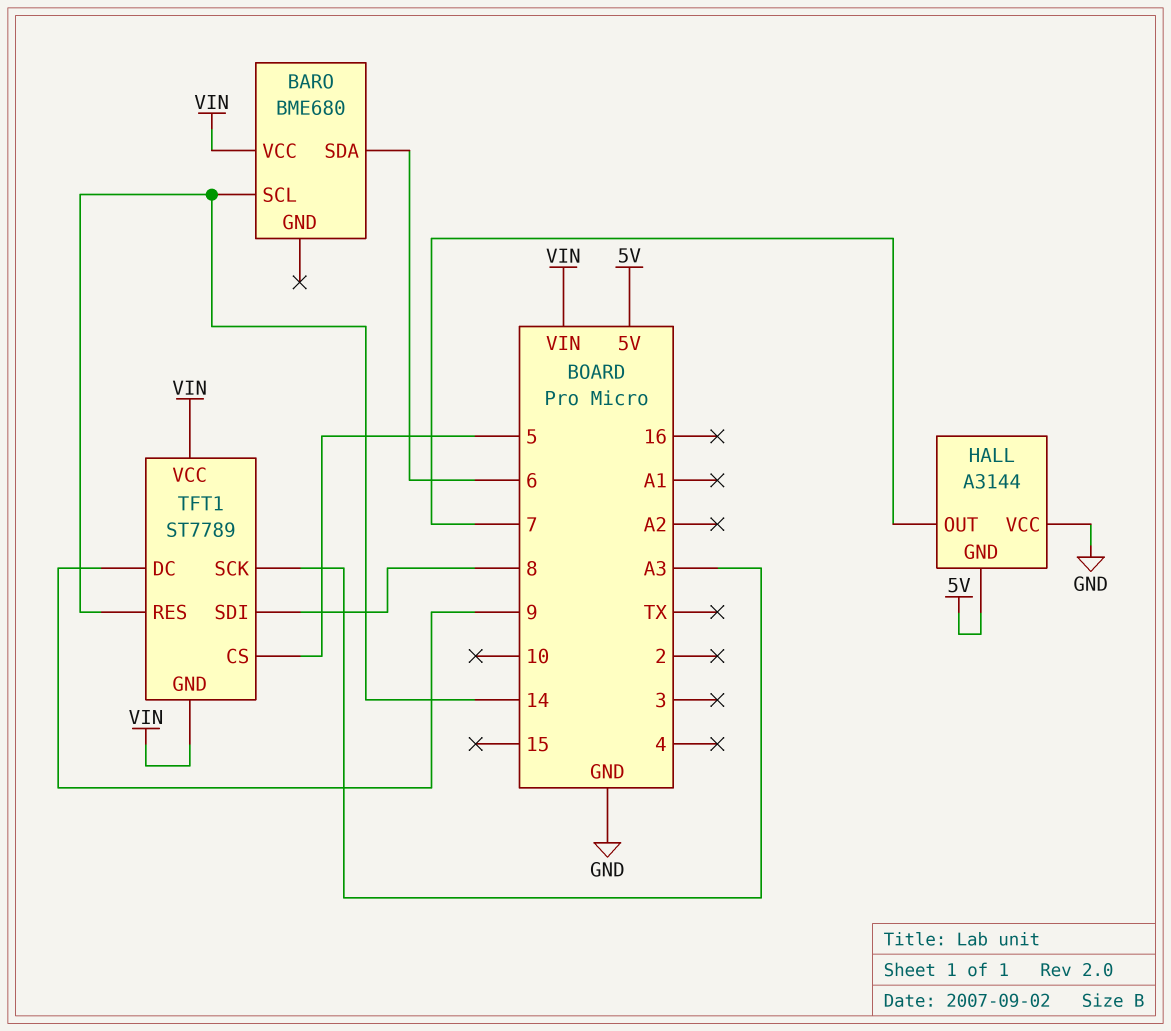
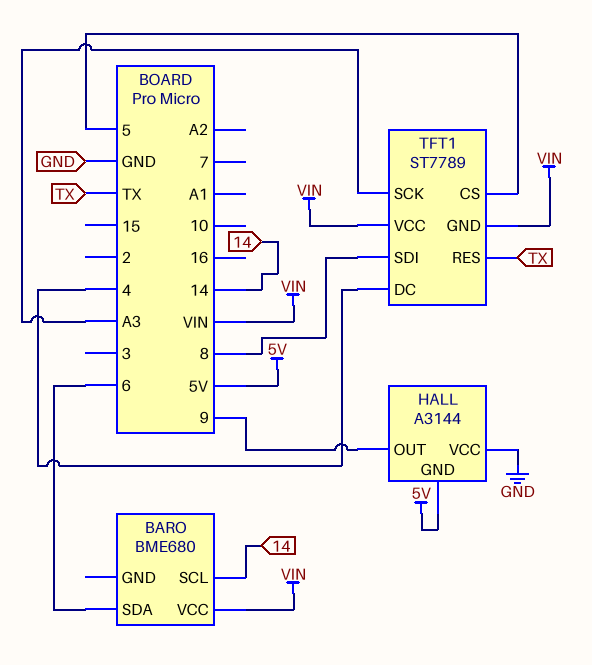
HALL pin OUT: 7 -> 9
TFT1 pin DC: 9 -> 4
TFT1 pin RES: 14 -> TX

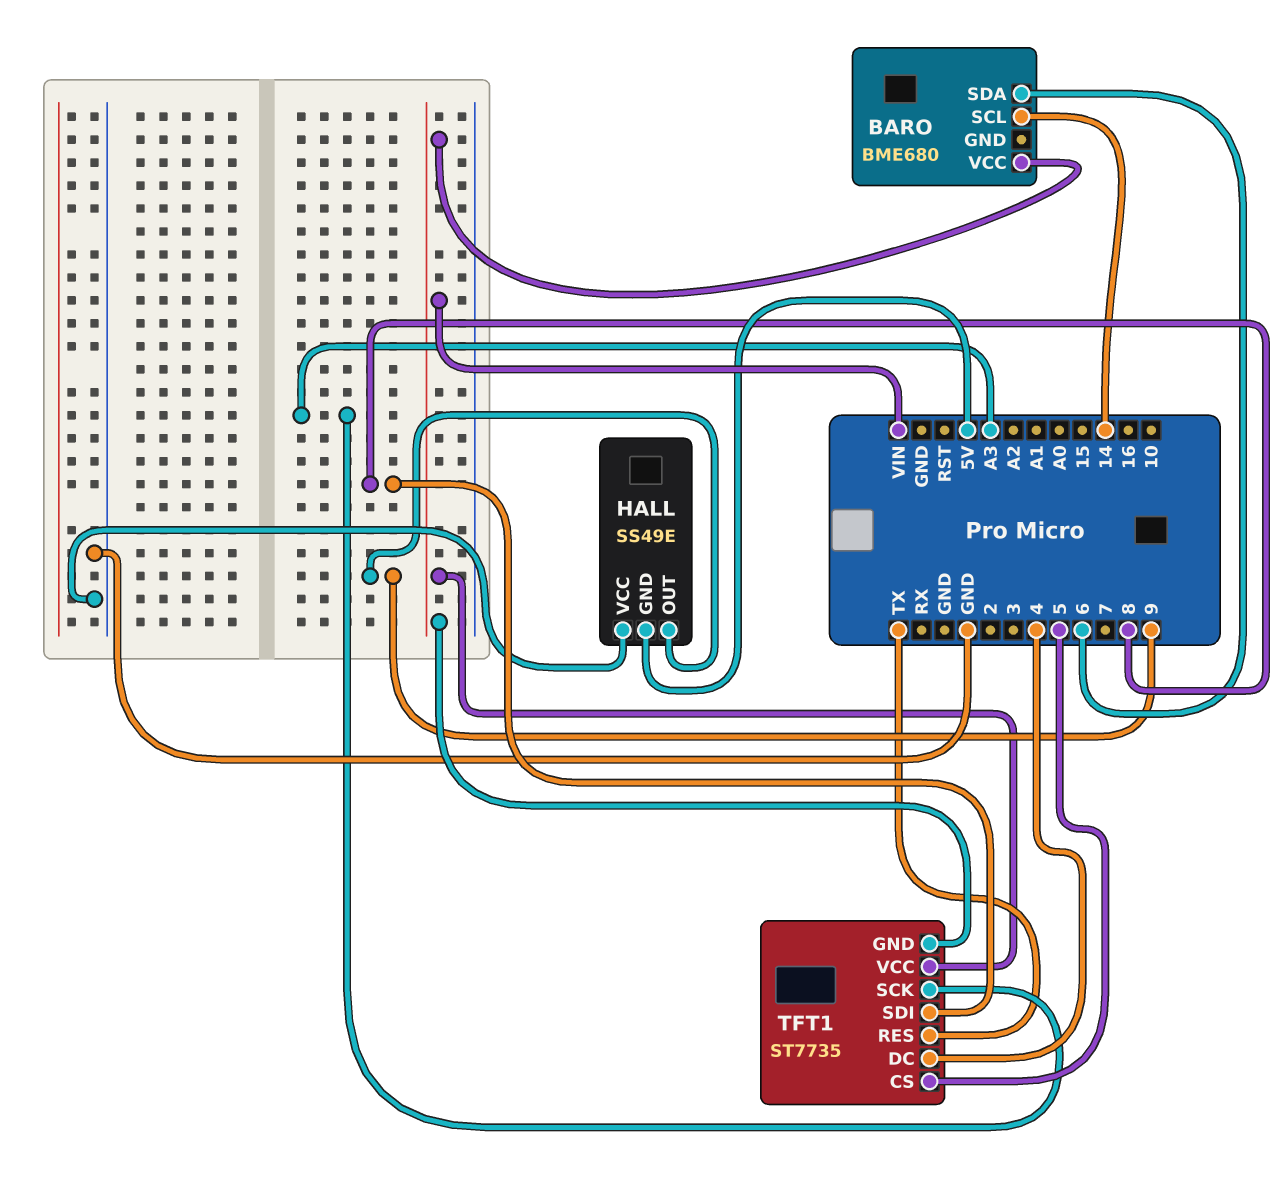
HALL: A3144 -> SS49E
TFT1: ST7789 -> ST7735

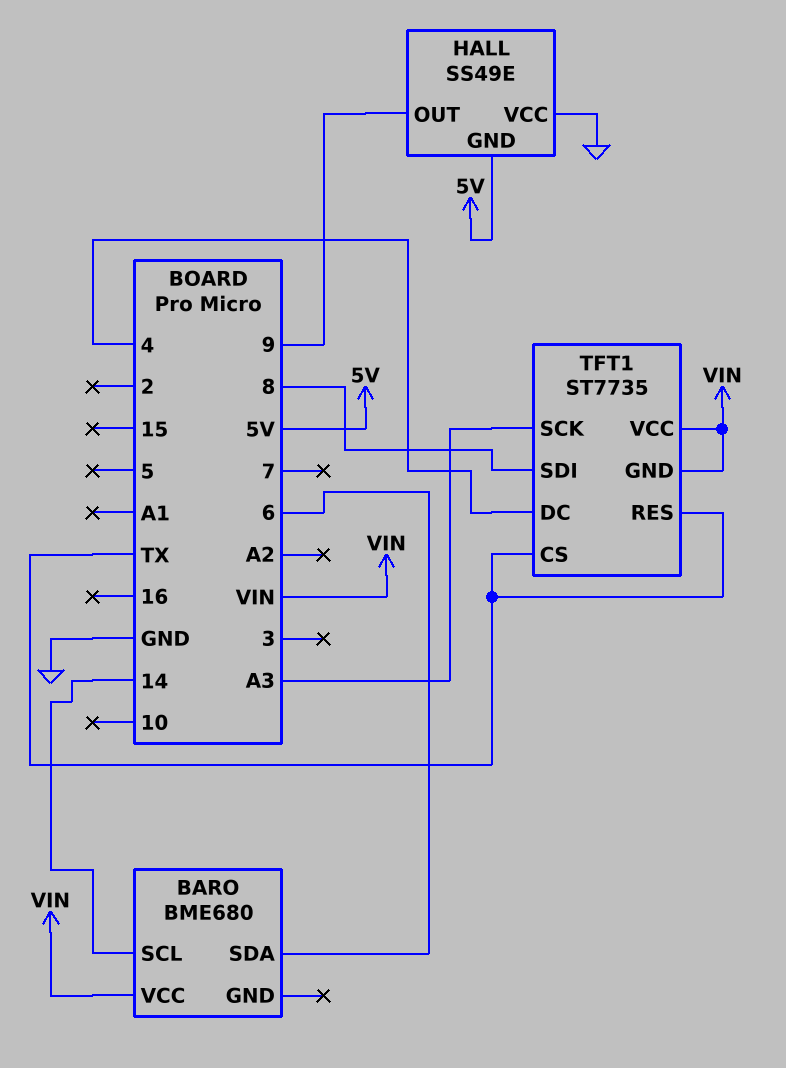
TFT1 pin CS: 5 -> TX

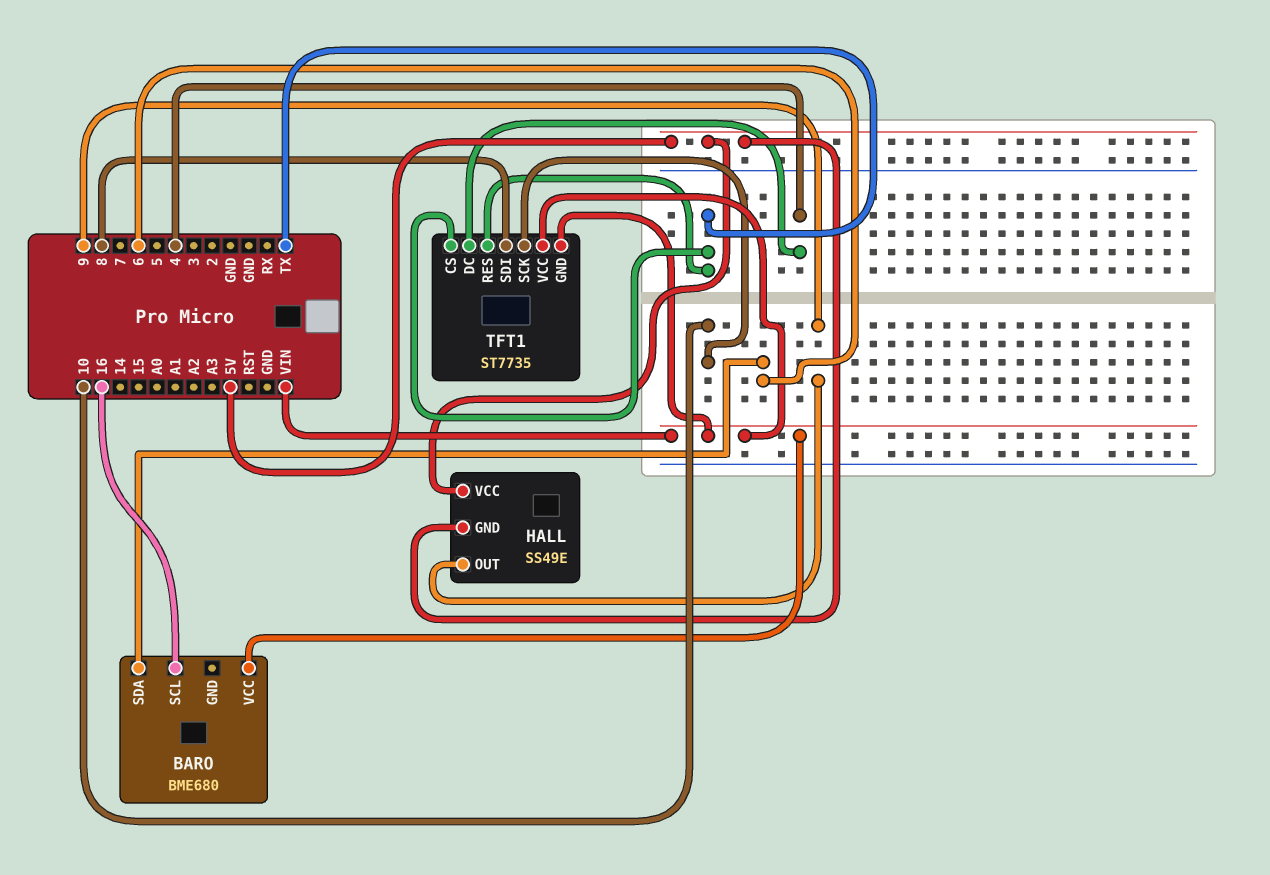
BARO pin SCL: 14 -> 16
HALL pin VCC: GND -> 5V
TFT1 pin SCK: A3 -> 10

